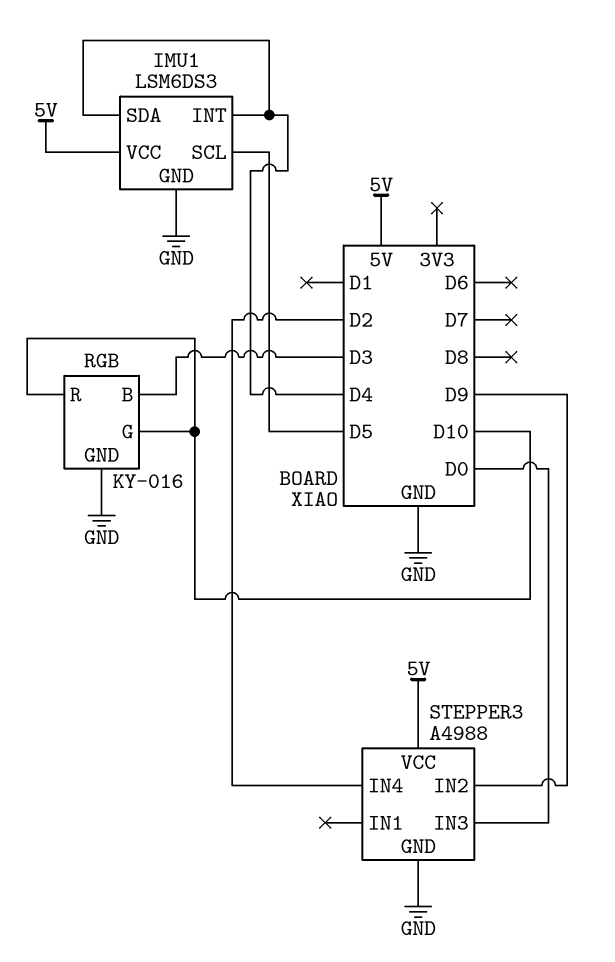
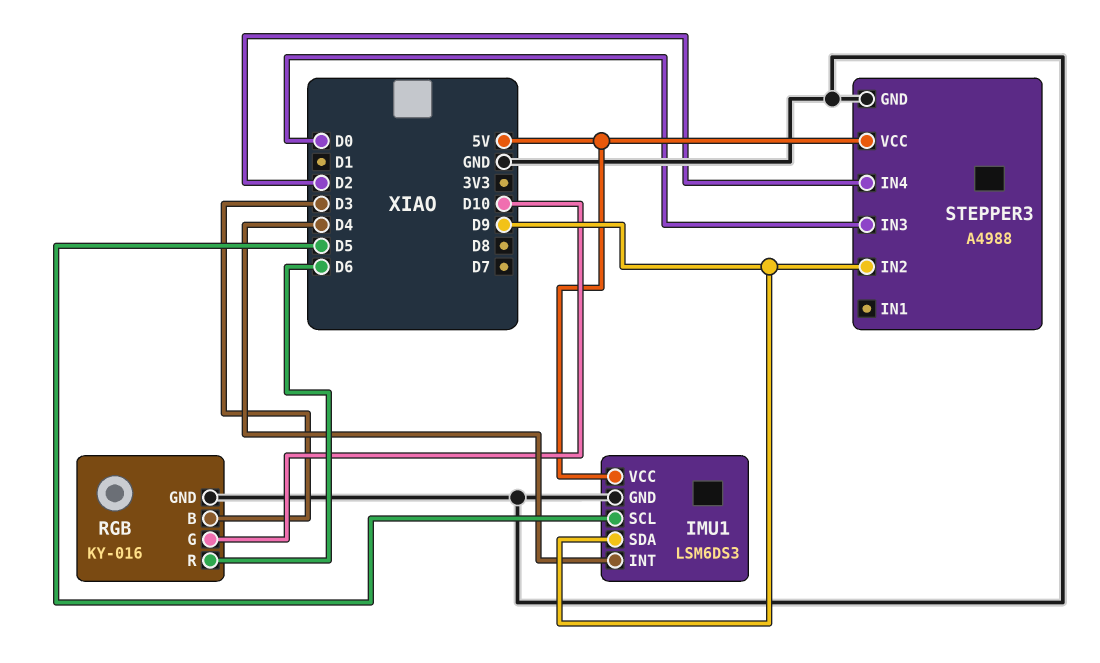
IMU1 pin SDA: D4 -> D9
RGB pin R: D10 -> D6

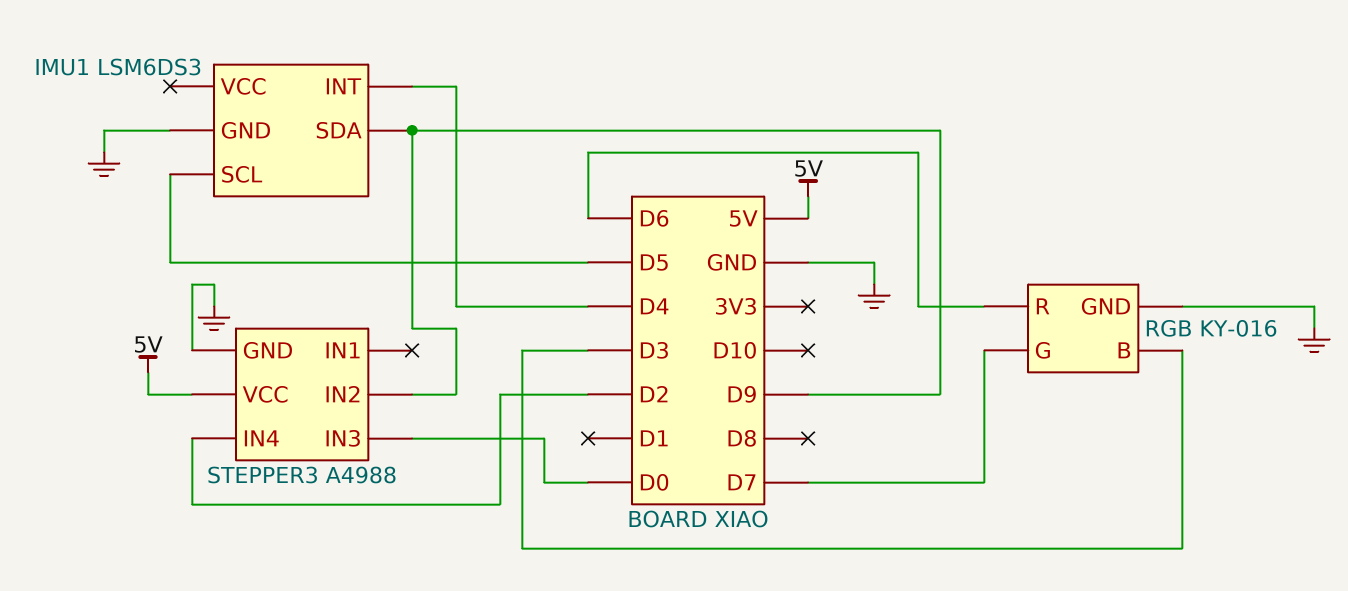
IMU1 pin VCC: 5V -> none
RGB pin G: D10 -> D7

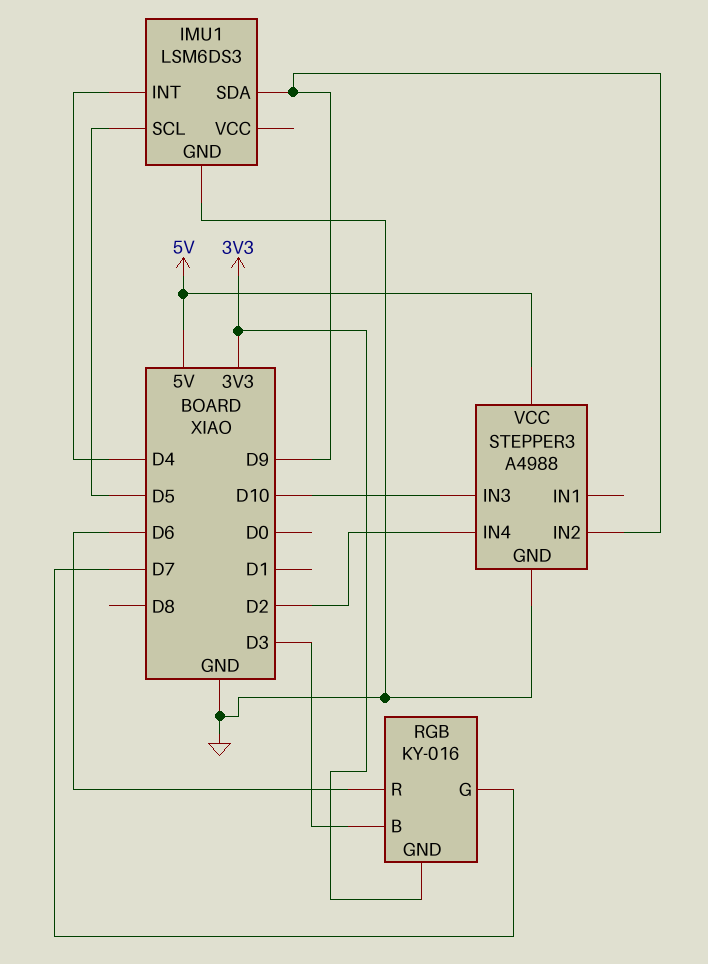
RGB pin GND: GND -> 3V3
STEPPER3 pin IN3: D0 -> D10

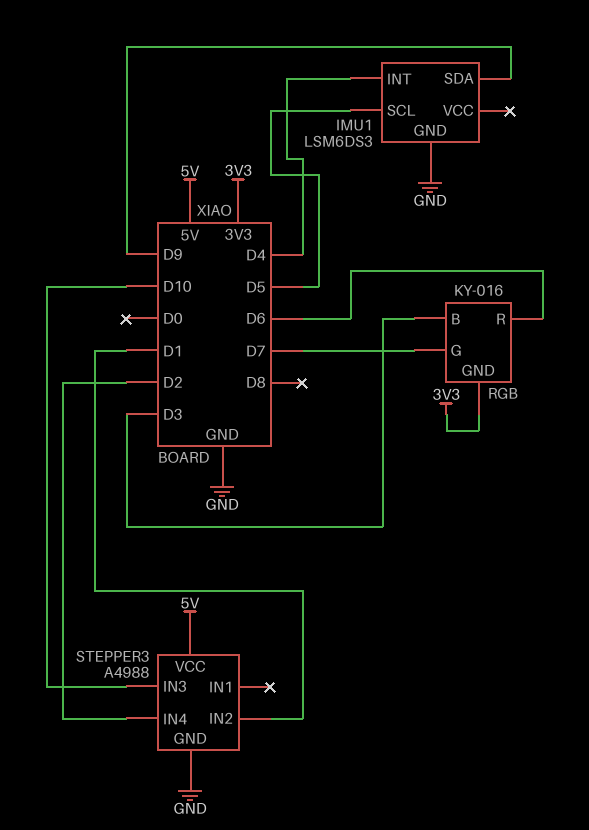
STEPPER3 pin IN2: D9 -> D1

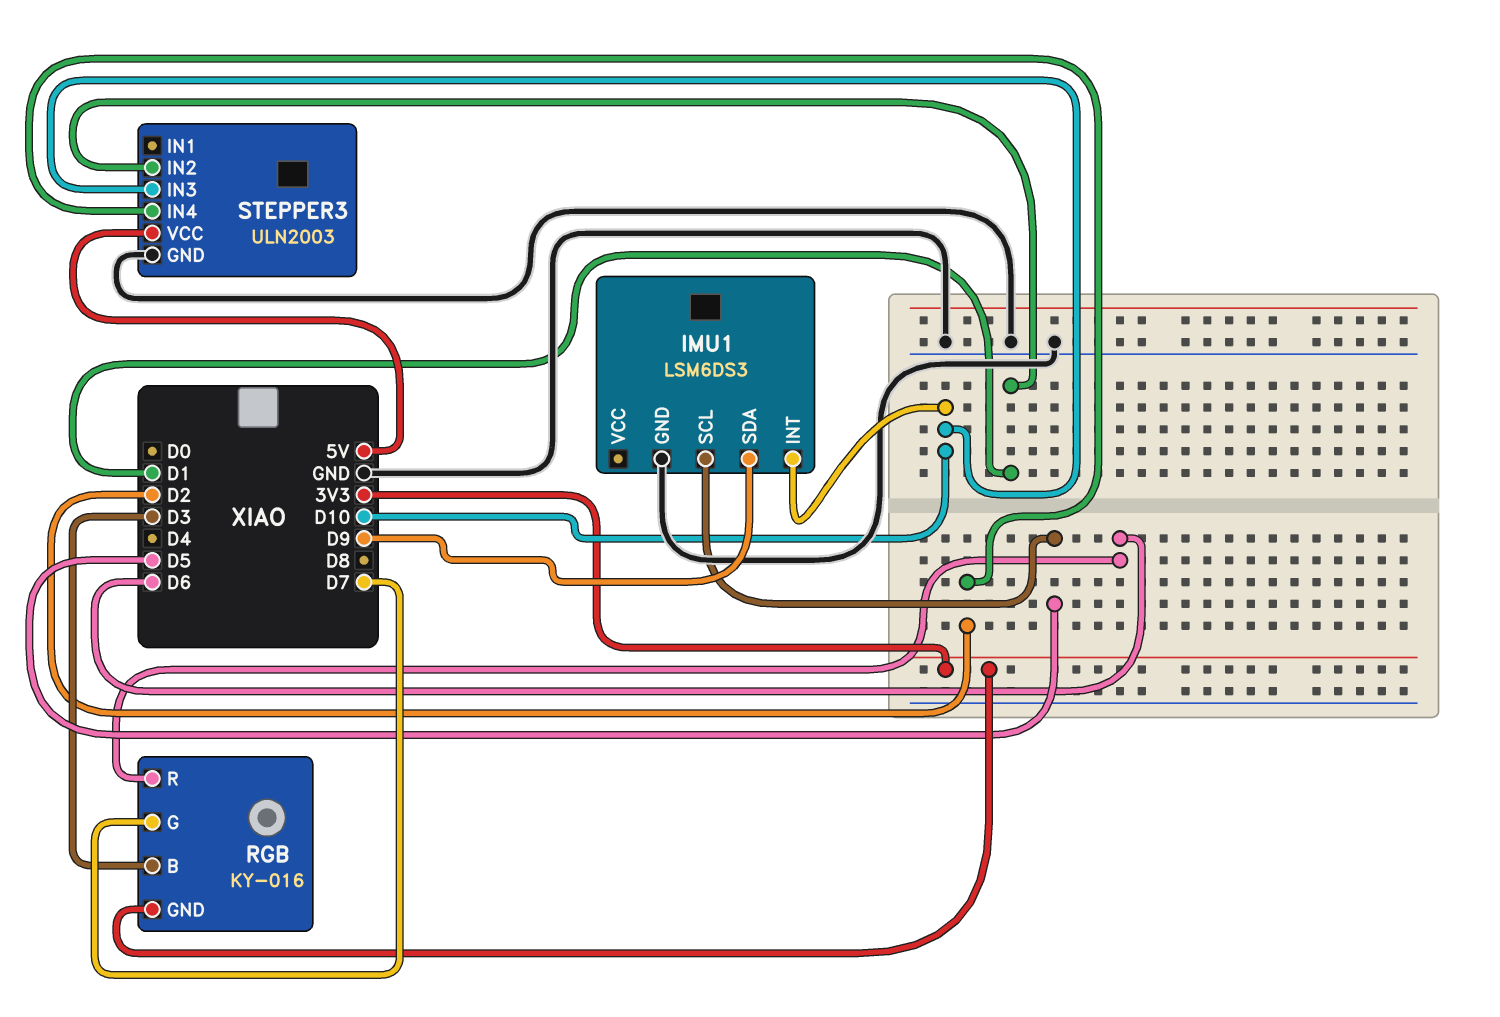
IMU1 pin INT: D4 -> D10
STEPPER3: A4988 -> ULN2003

